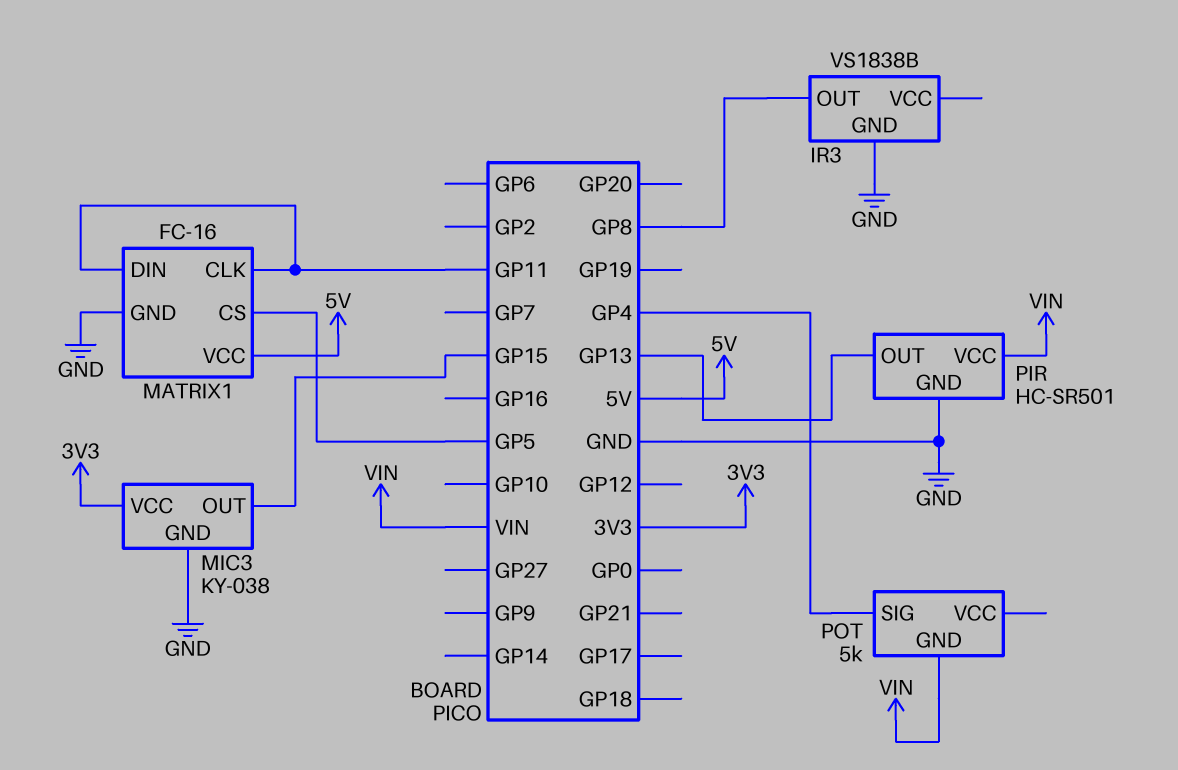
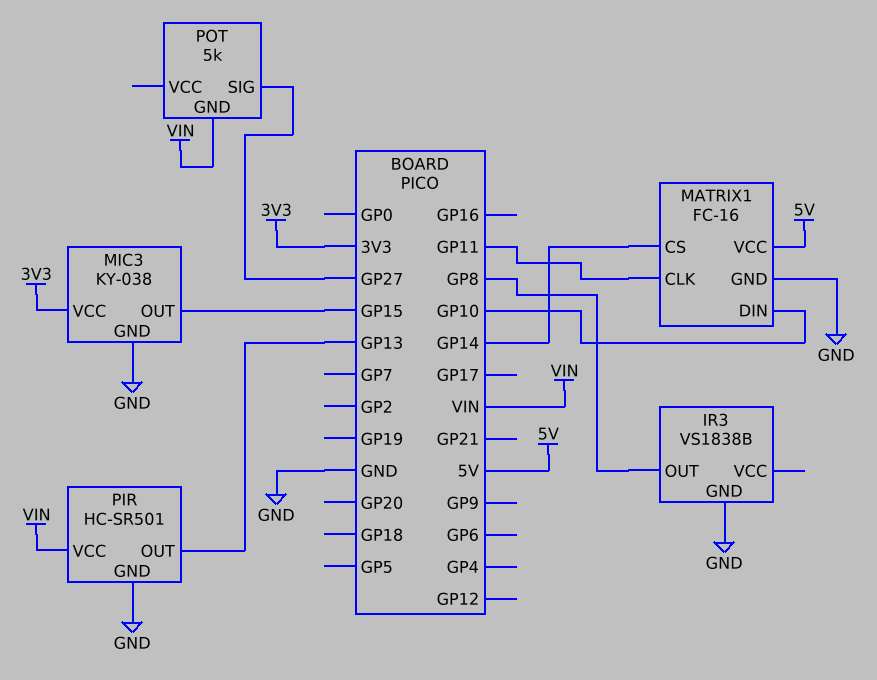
MATRIX1 pin CS: GP5 -> GP14
MATRIX1 pin DIN: GP11 -> GP10
POT pin SIG: GP4 -> GP27

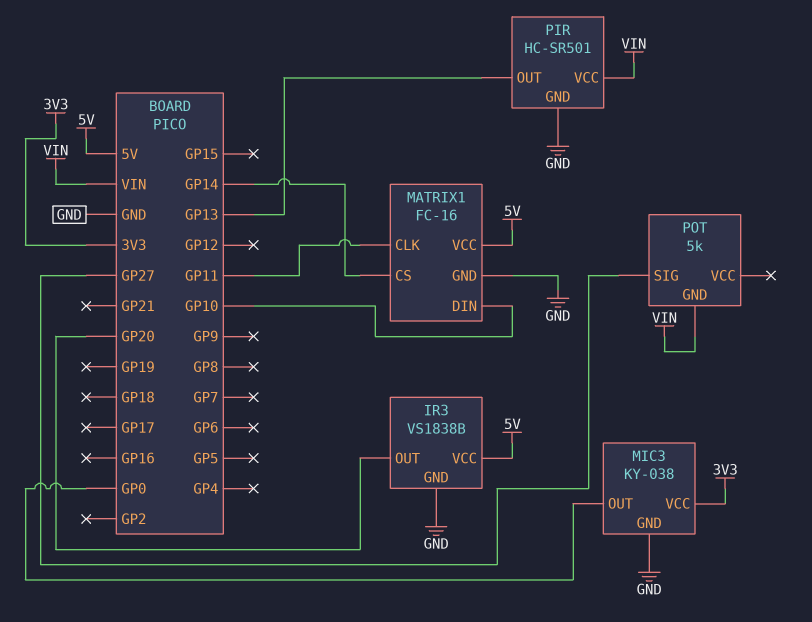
IR3 pin OUT: GP8 -> GP20
IR3 pin VCC: none -> 5V
MIC3 pin OUT: GP15 -> GP0

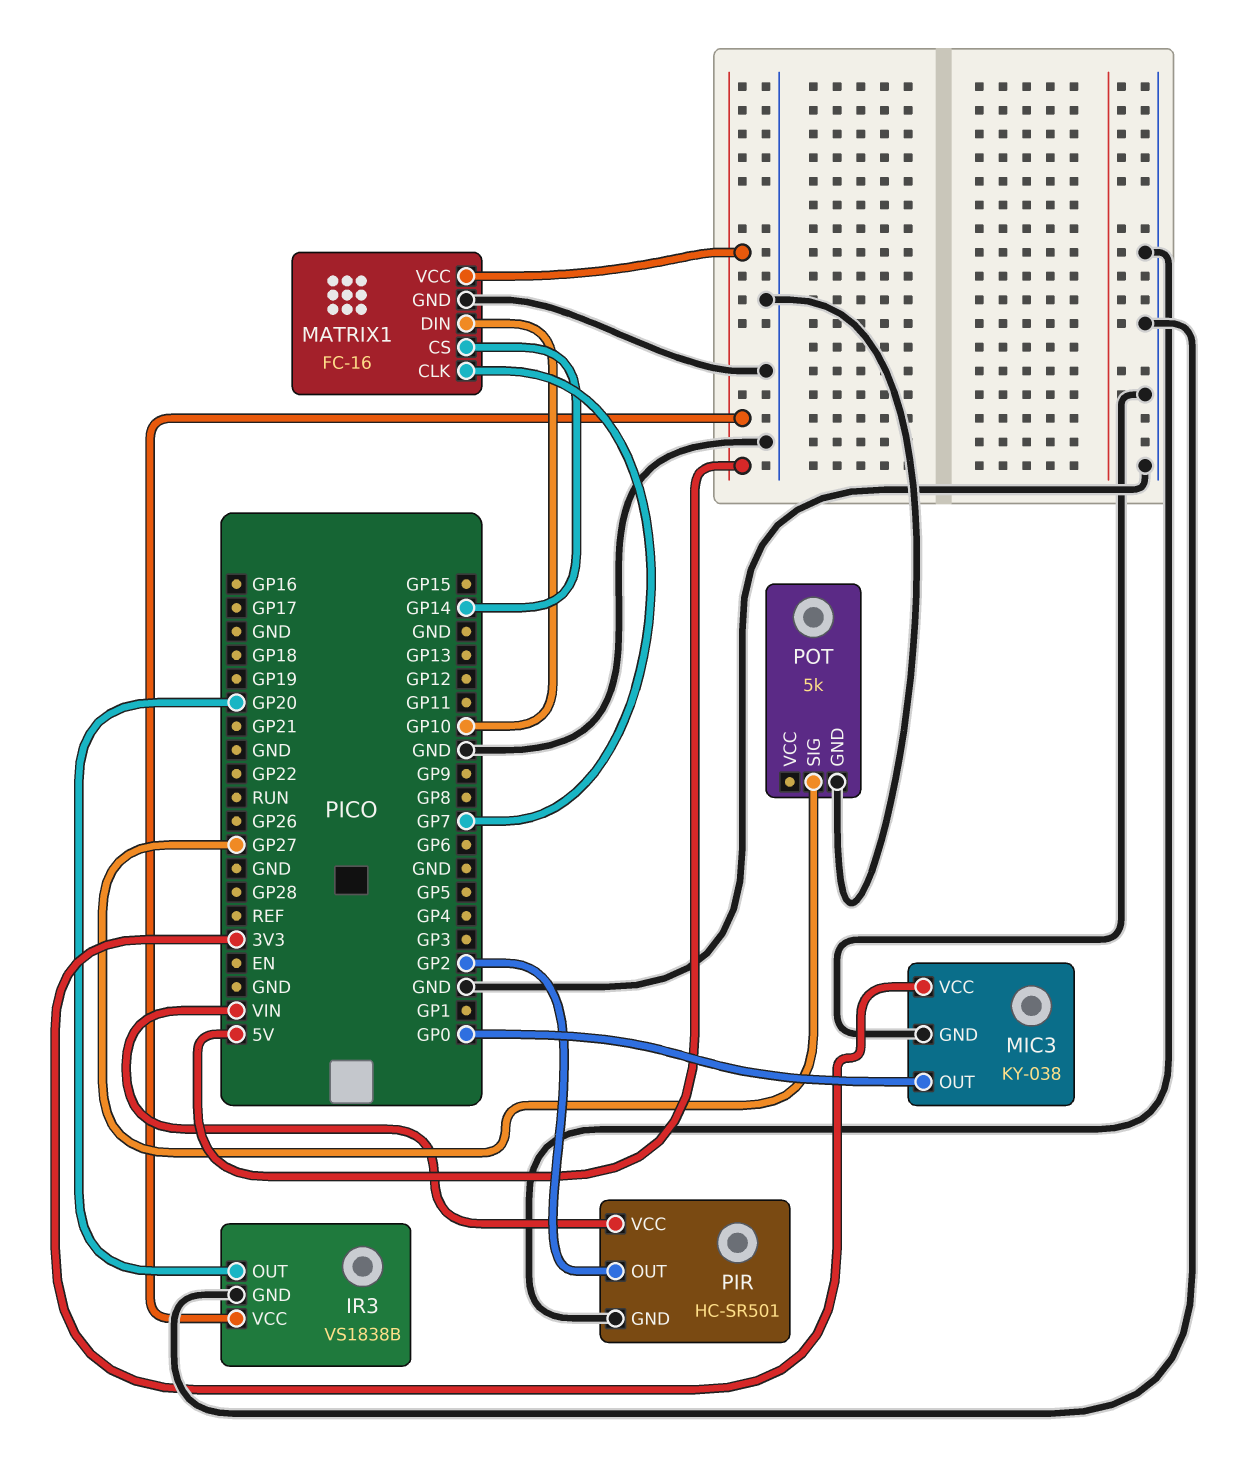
MATRIX1 pin CLK: GP11 -> GP7
PIR pin OUT: GP13 -> GP2
POT pin GND: VIN -> GND

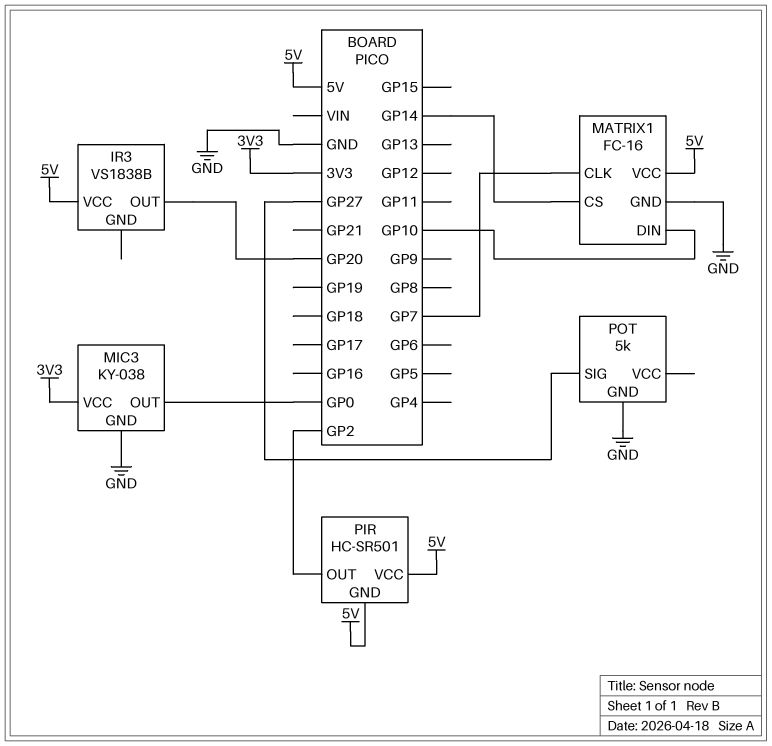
IR3 pin GND: GND -> none
PIR pin GND: GND -> 5V
PIR pin VCC: VIN -> 5V

